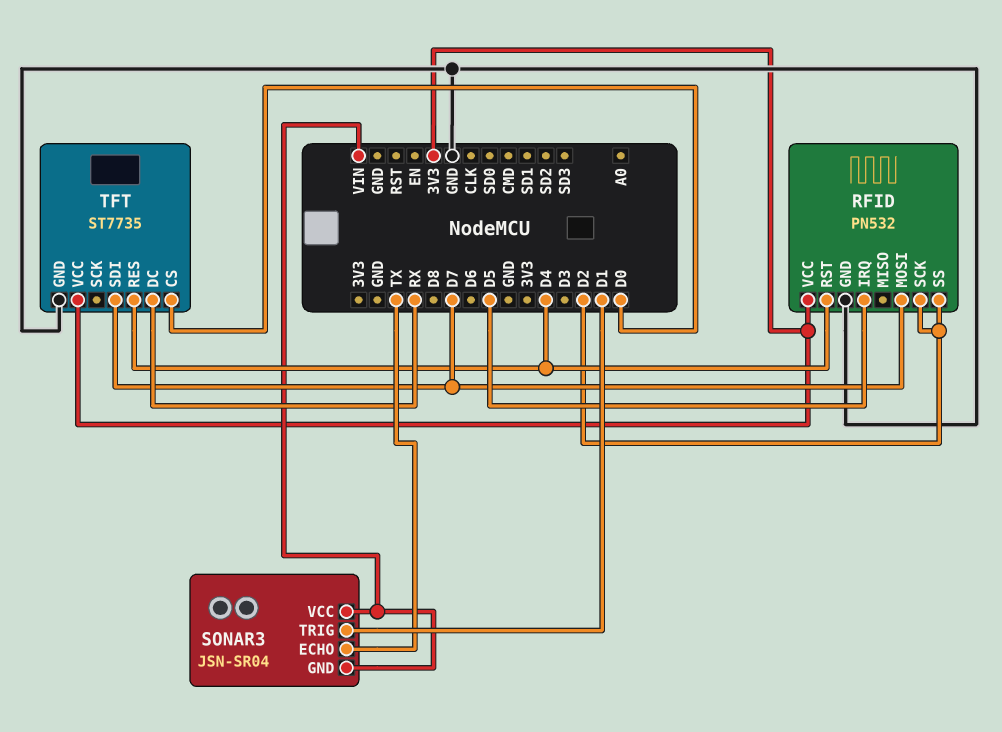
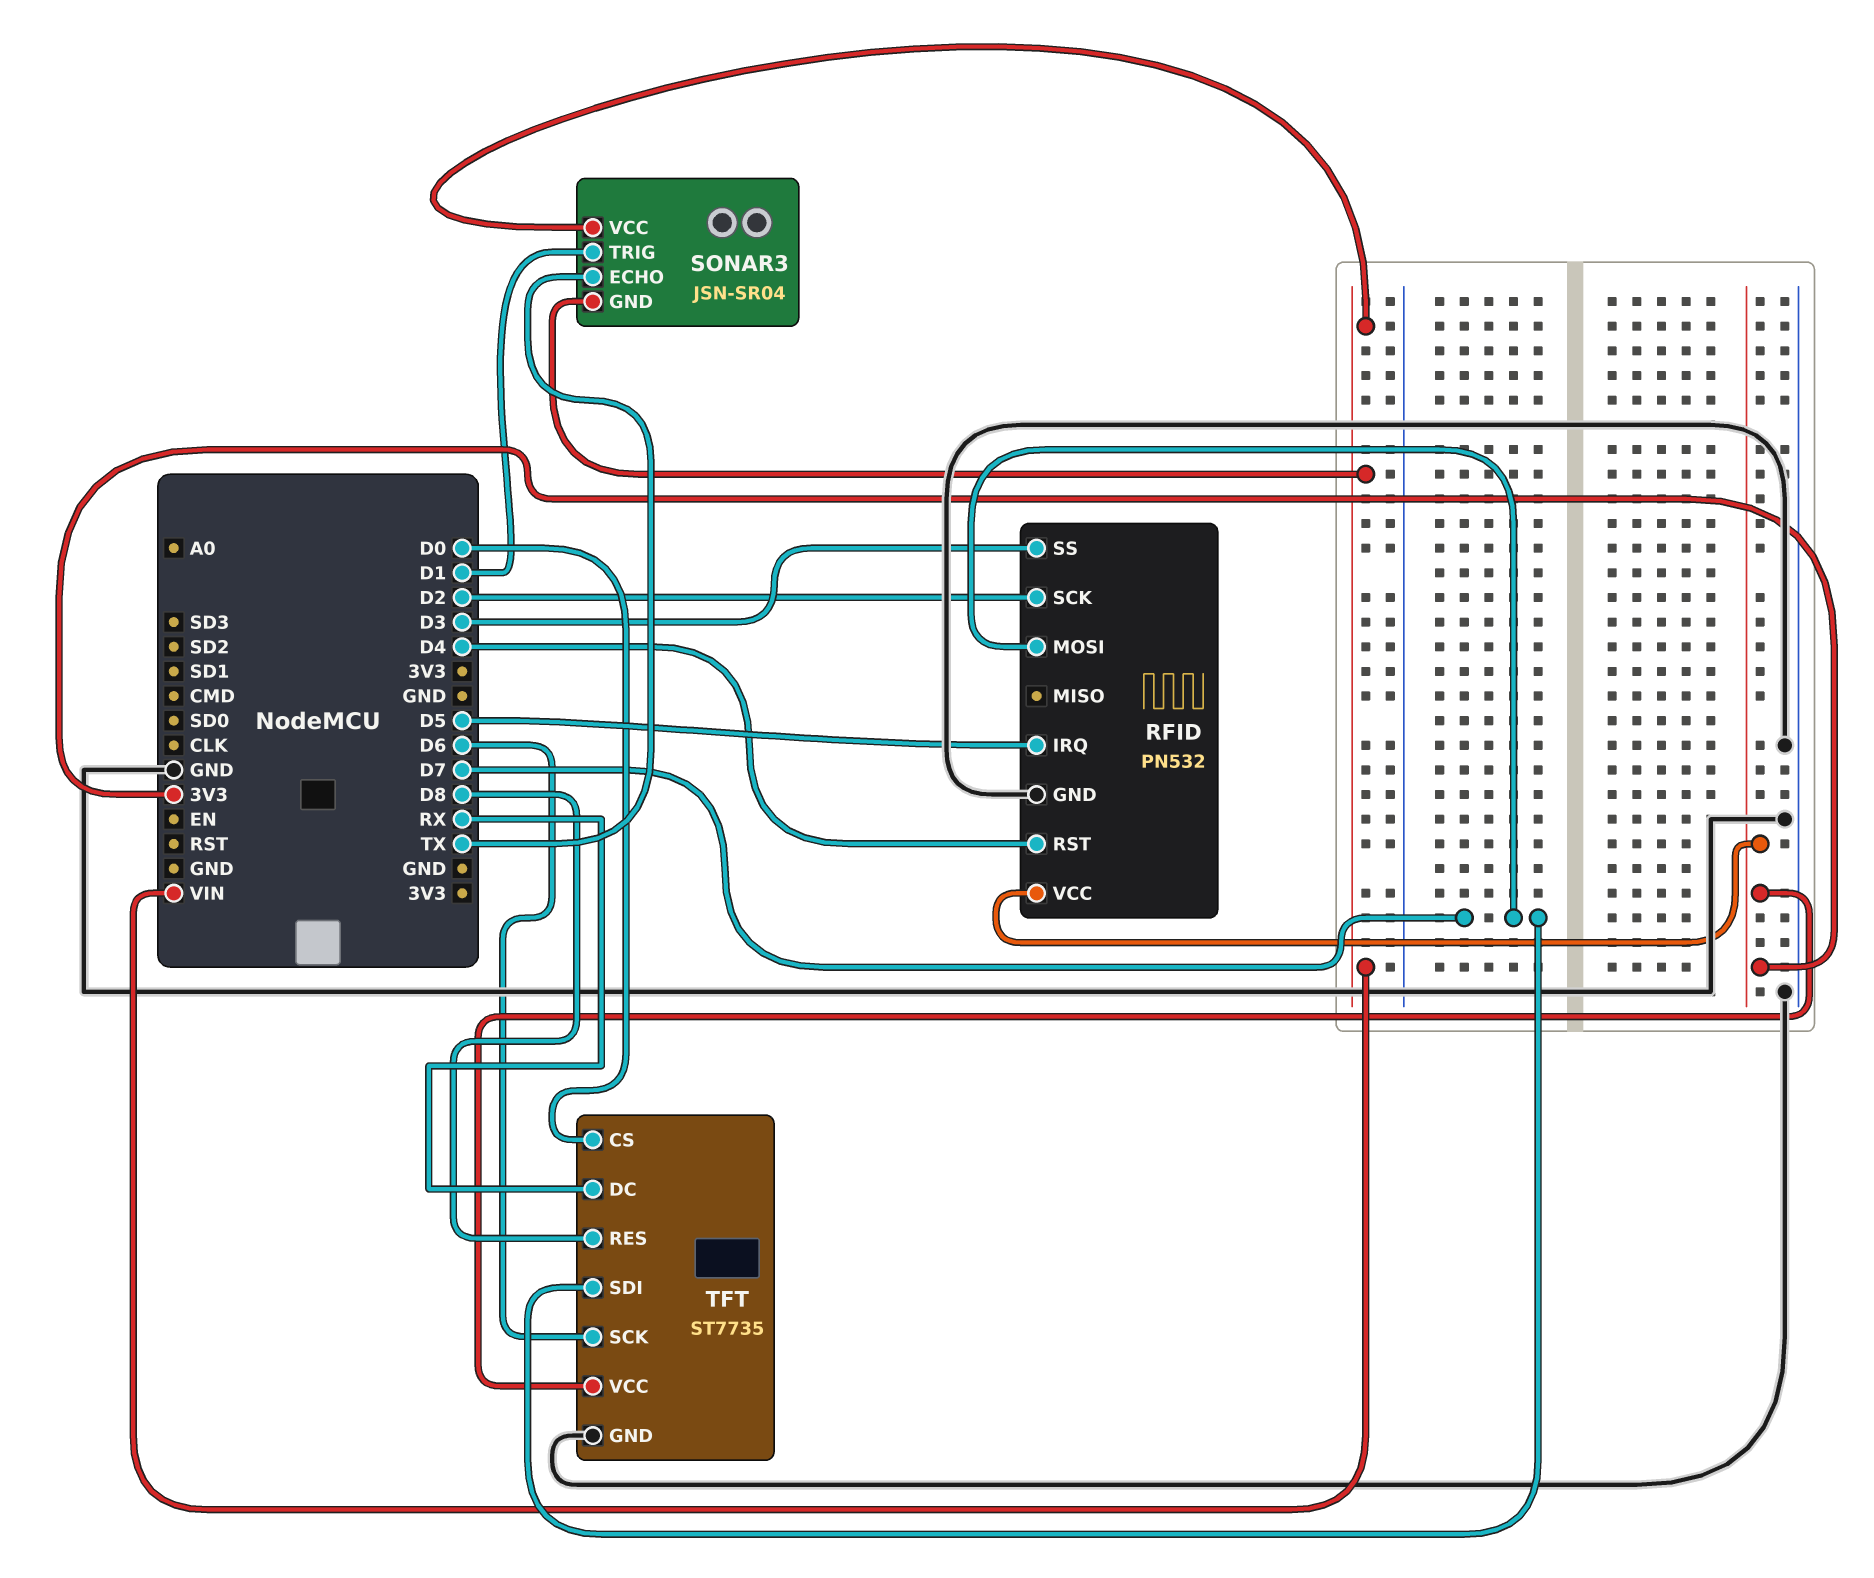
RFID pin SS: D2 -> D3
TFT pin RES: D4 -> D8
TFT pin SCK: none -> D6

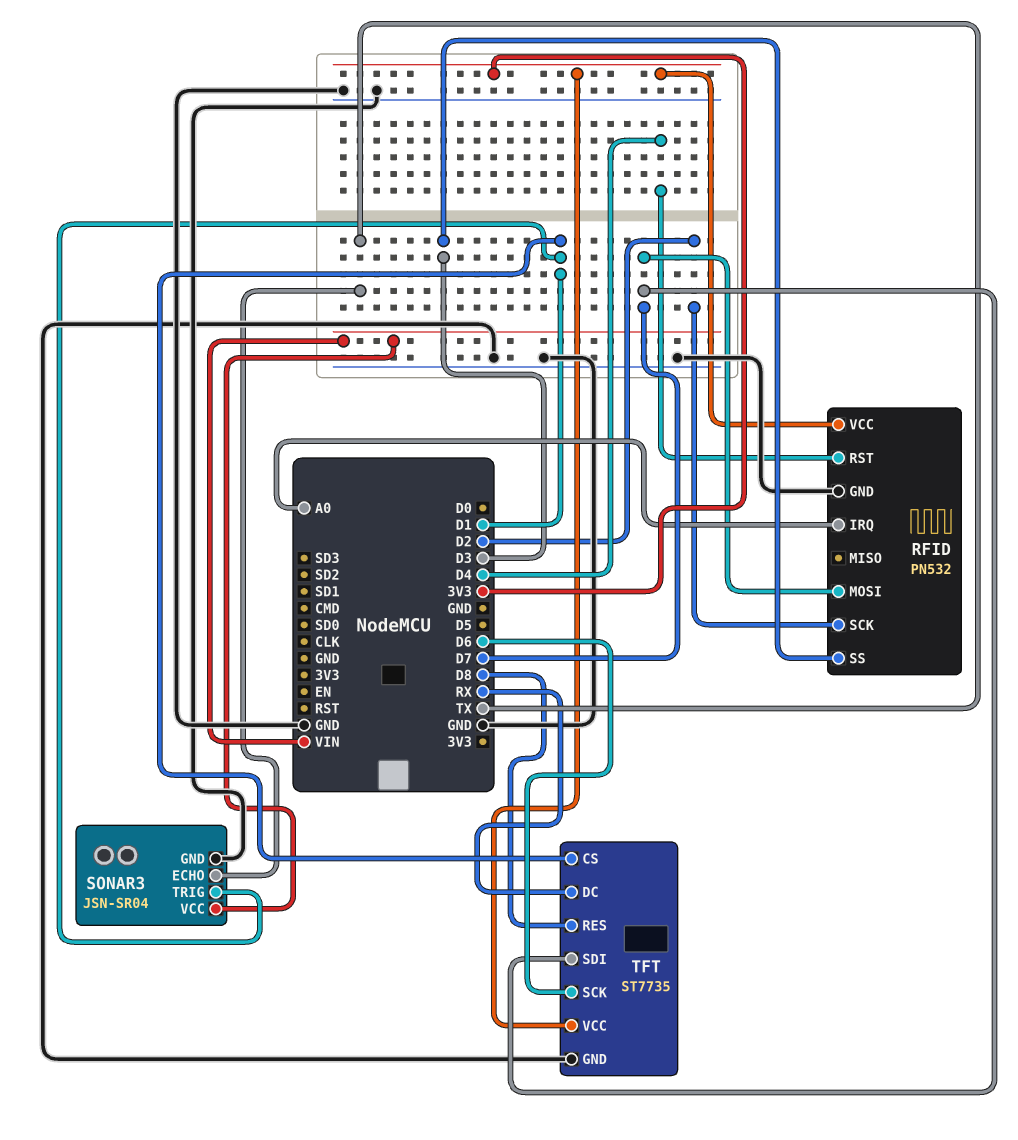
RFID pin IRQ: D5 -> A0
SONAR3 pin GND: VIN -> GND
TFT pin CS: D0 -> D1

